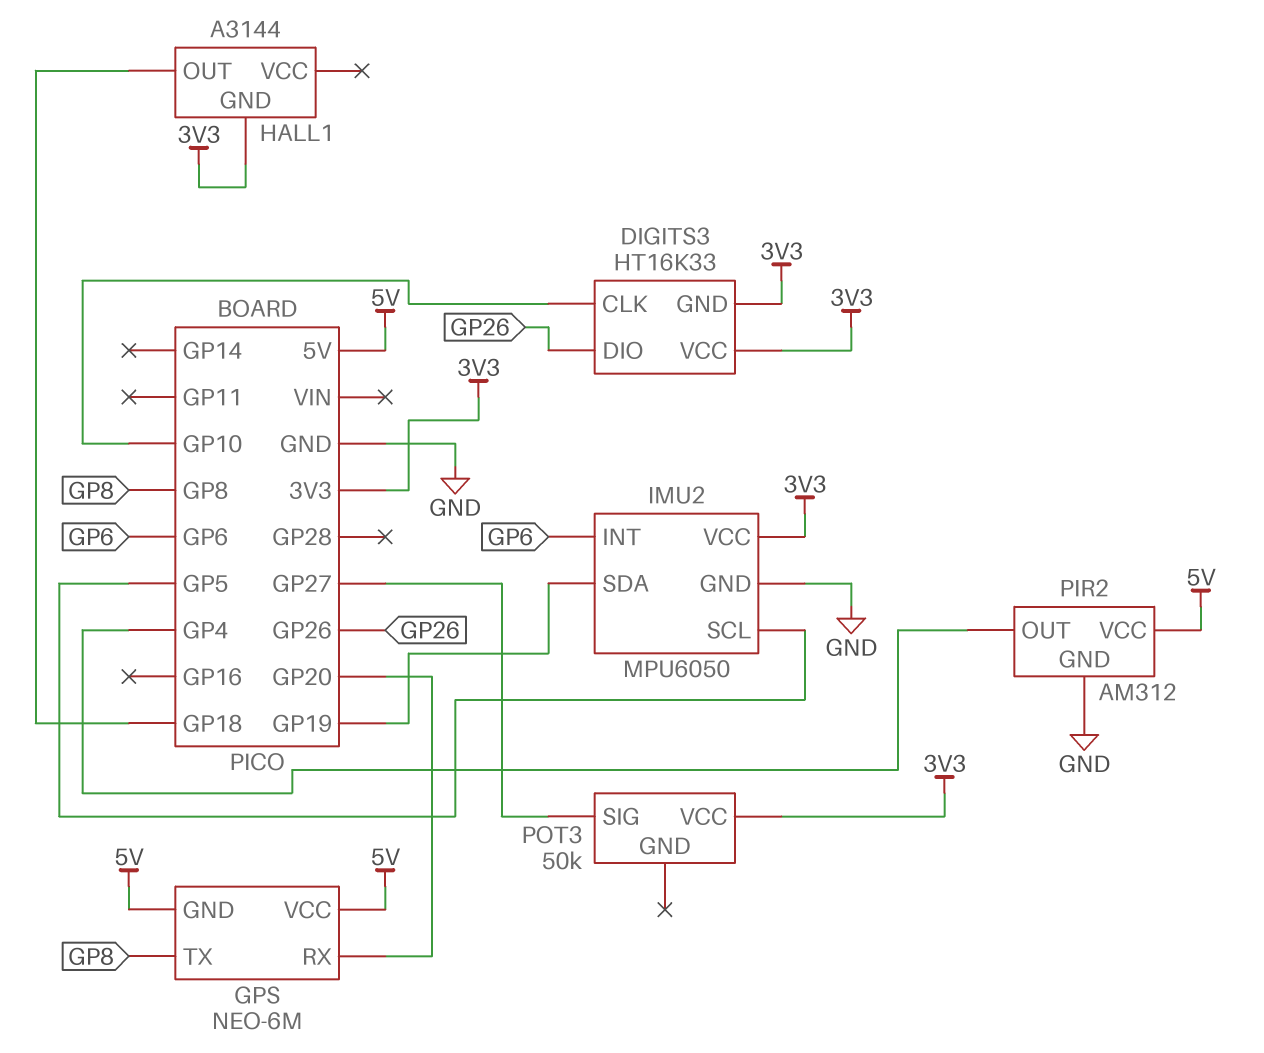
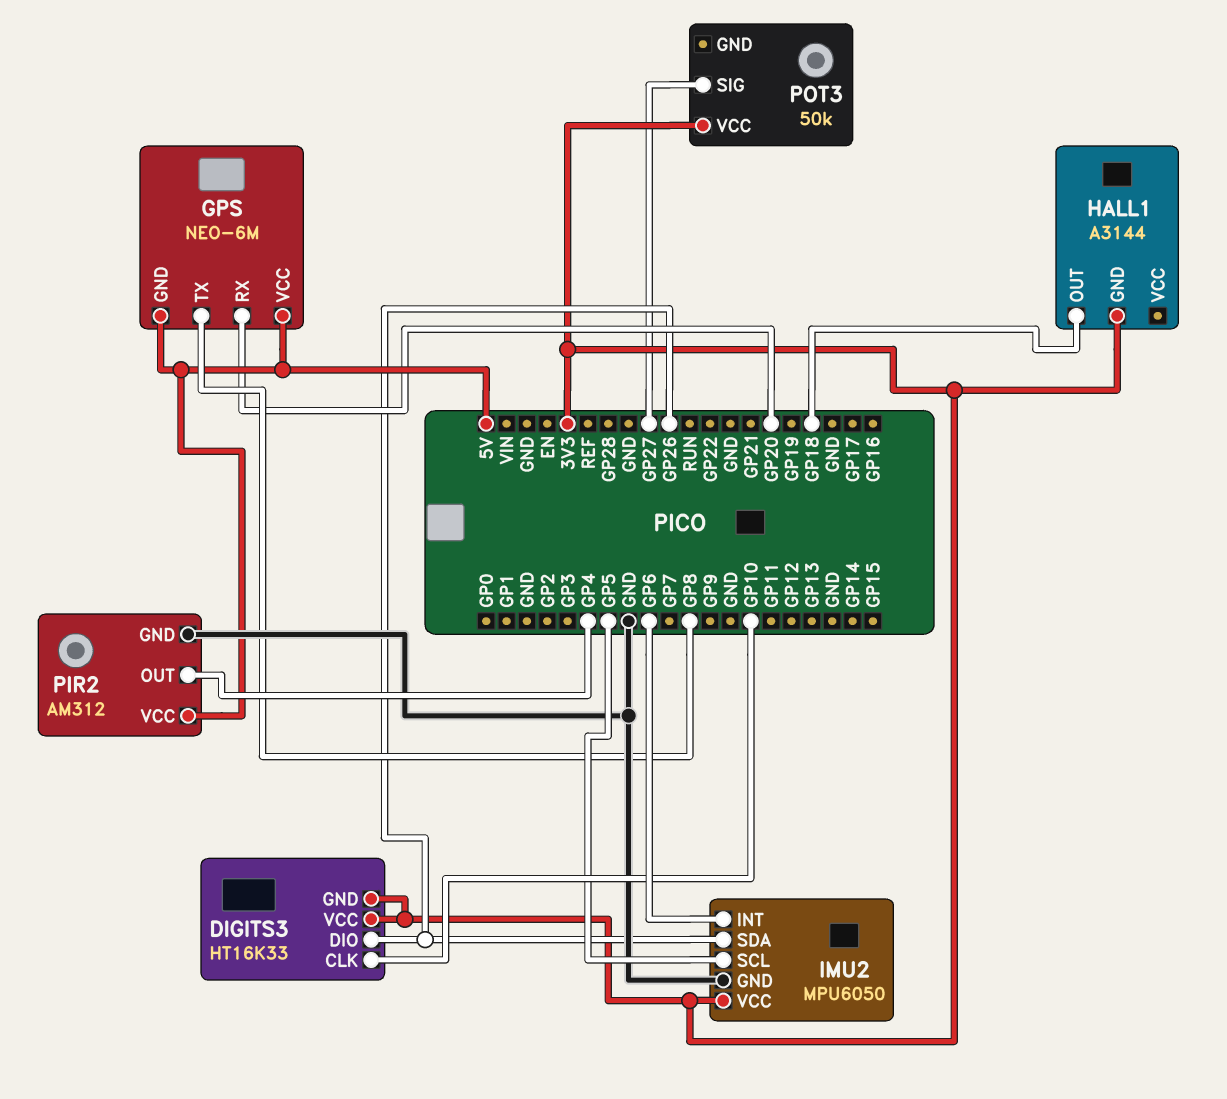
IMU2 pin SDA: GP19 -> GP26

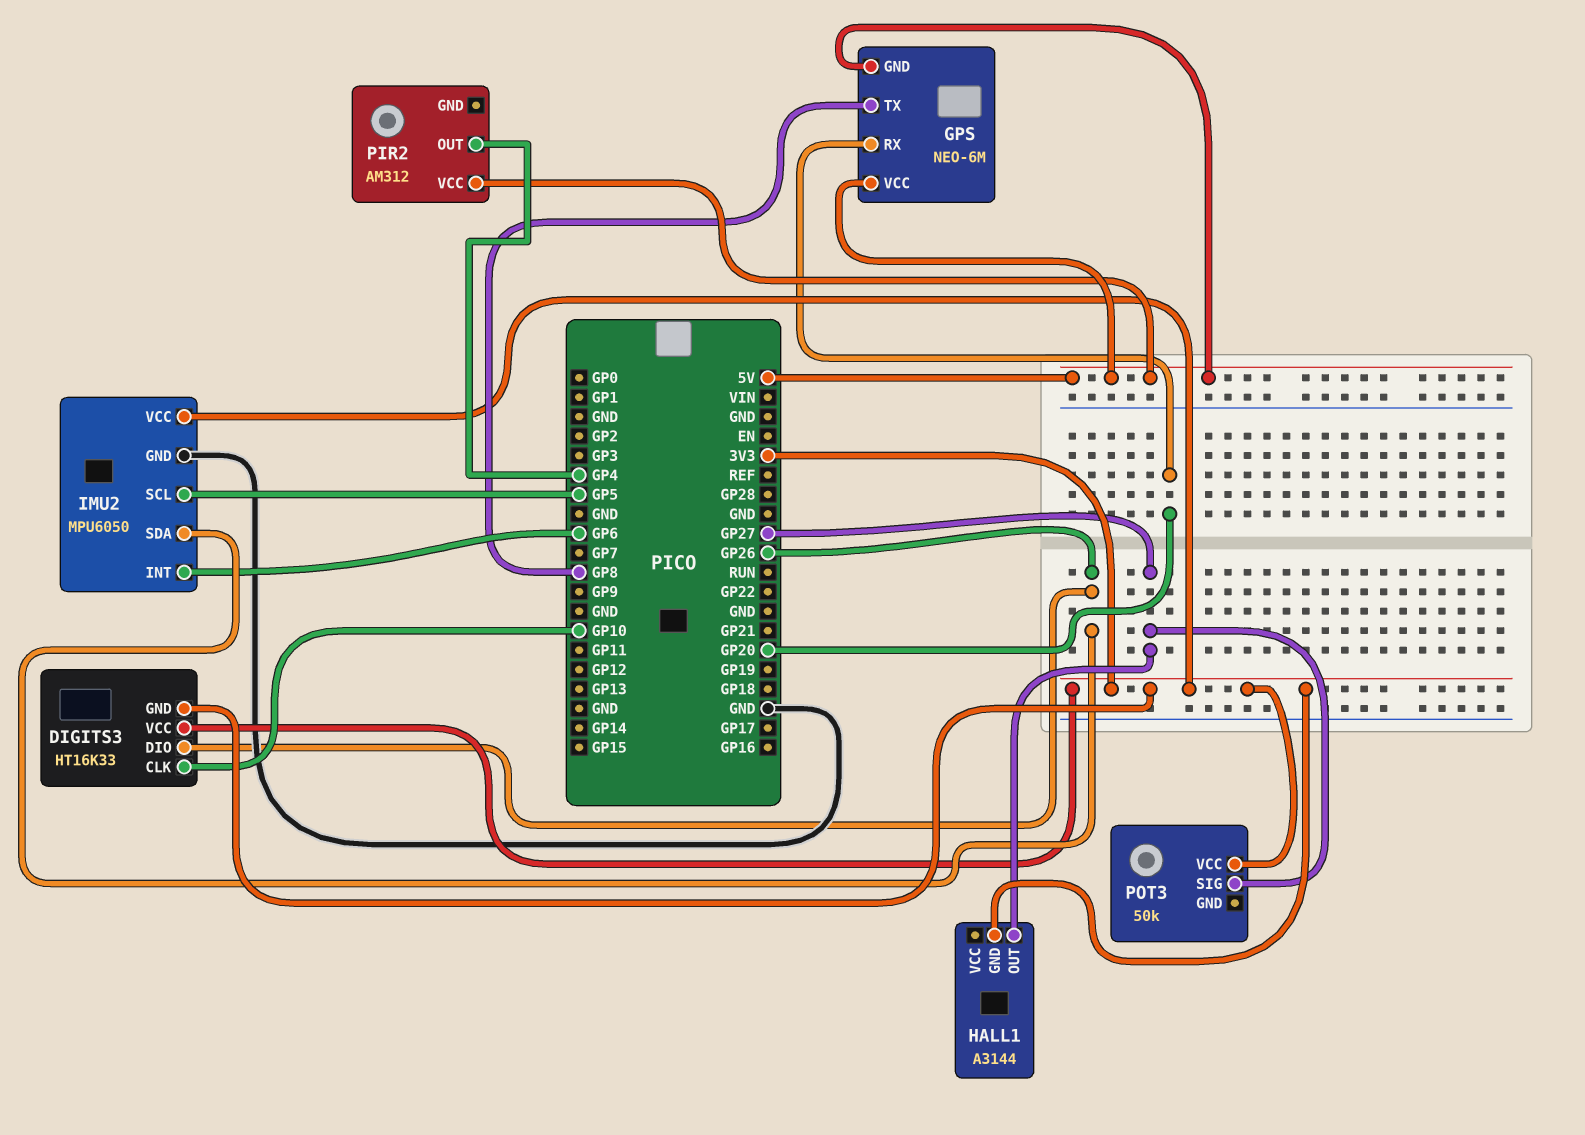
HALL1 pin OUT: GP18 -> GP27
PIR2 pin GND: GND -> none

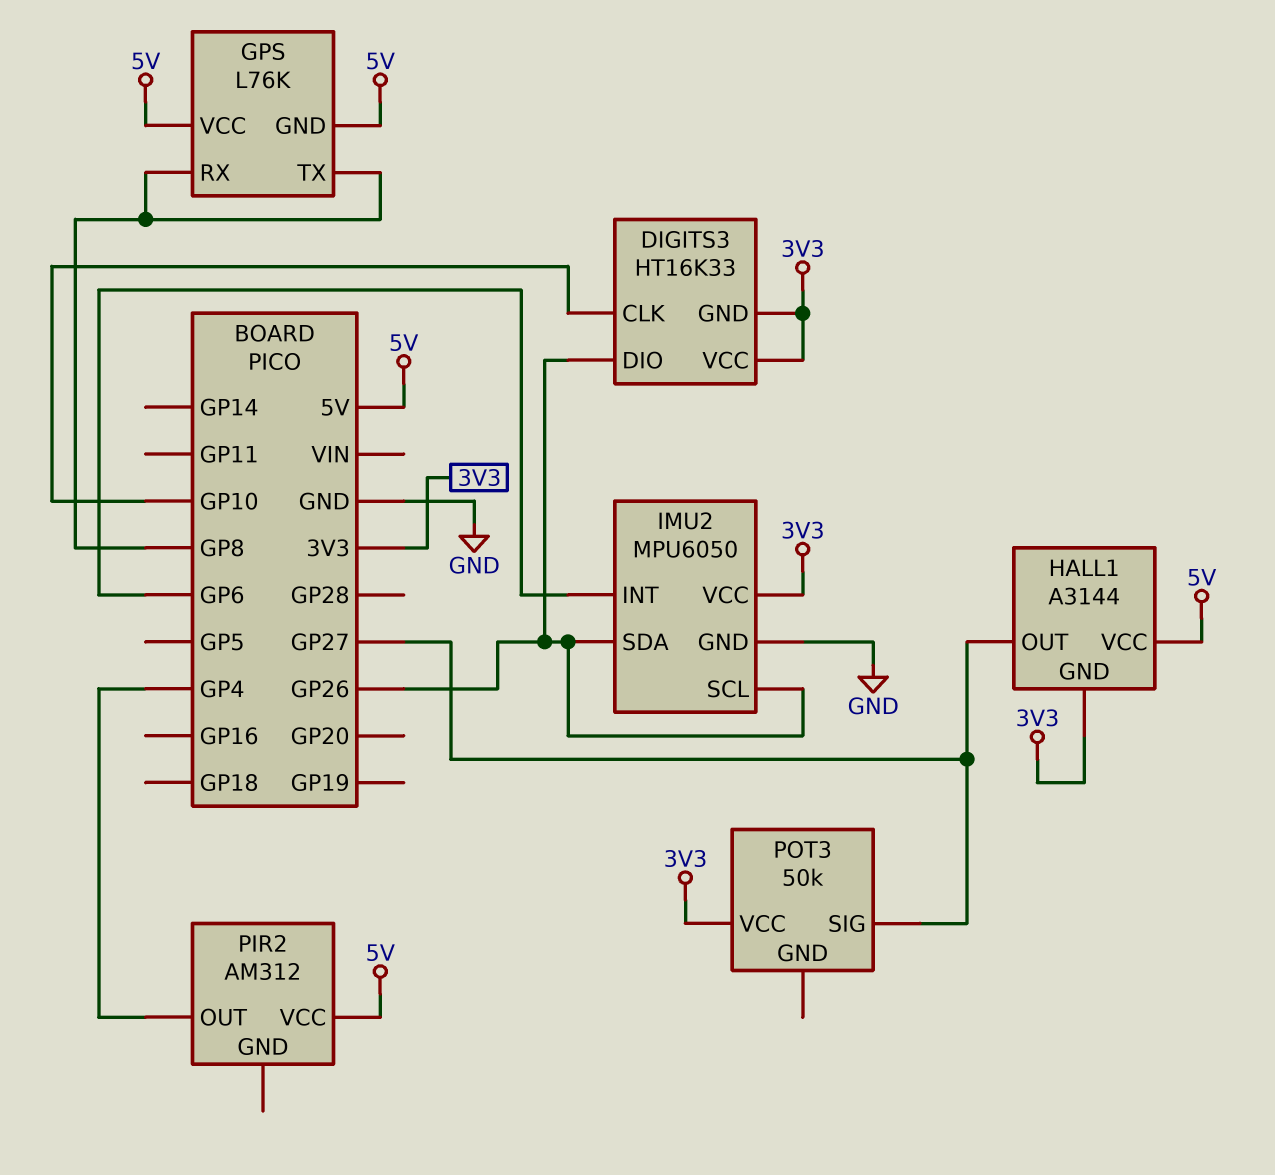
GPS: NEO-6M -> L76K
GPS pin RX: GP20 -> GP8
HALL1 pin VCC: none -> 5V
IMU2 pin SCL: GP5 -> GP26

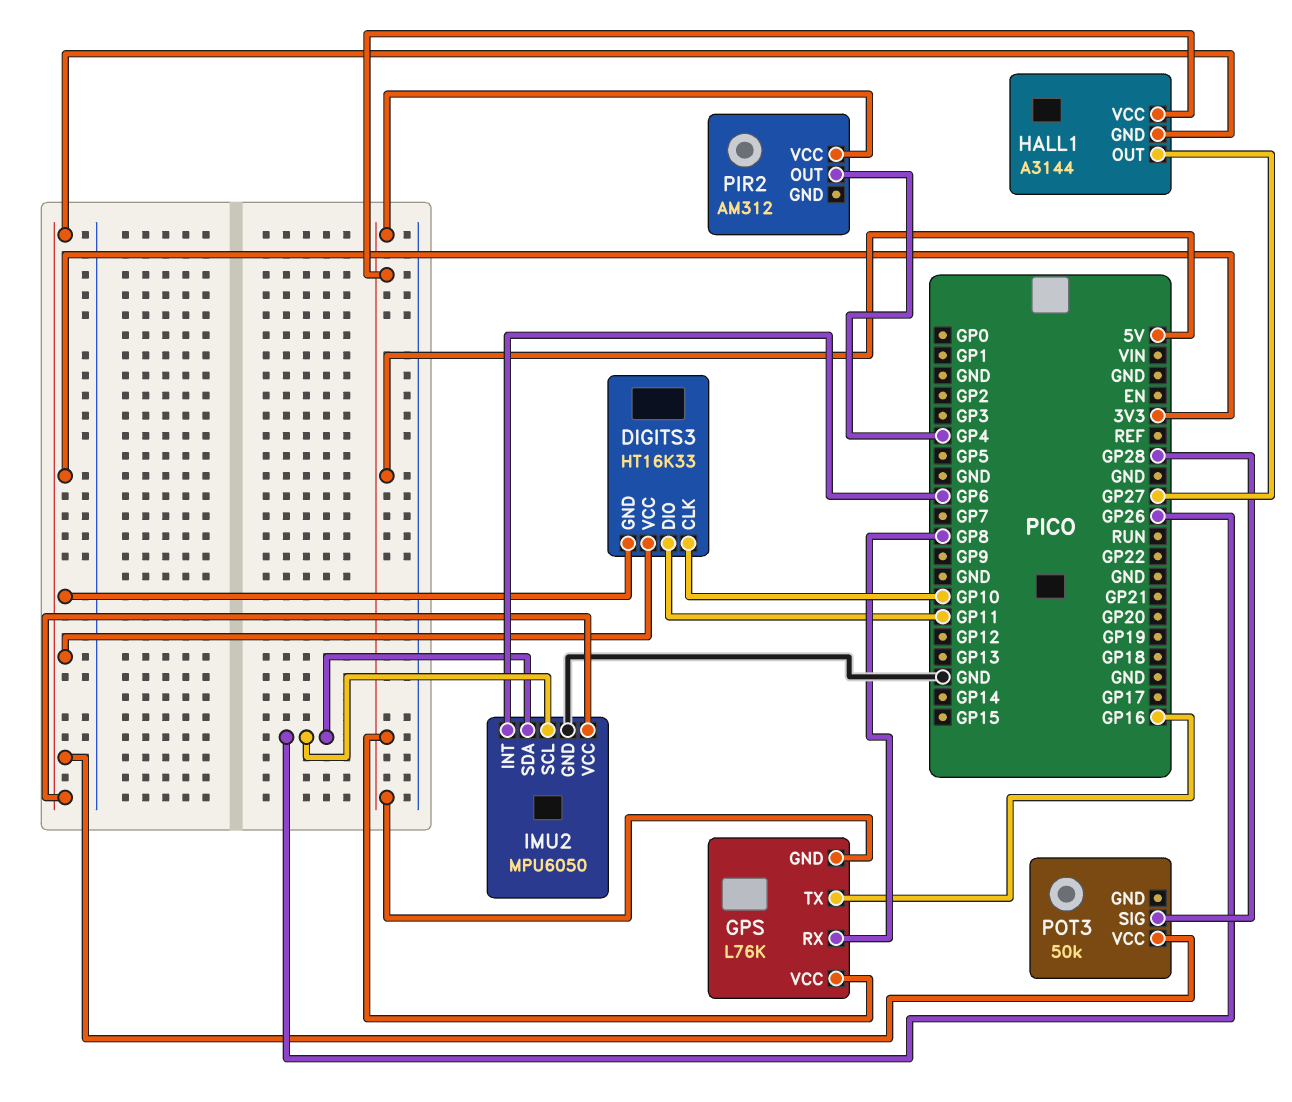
DIGITS3 pin DIO: GP26 -> GP11
GPS pin TX: GP8 -> GP16
POT3 pin SIG: GP27 -> GP28

